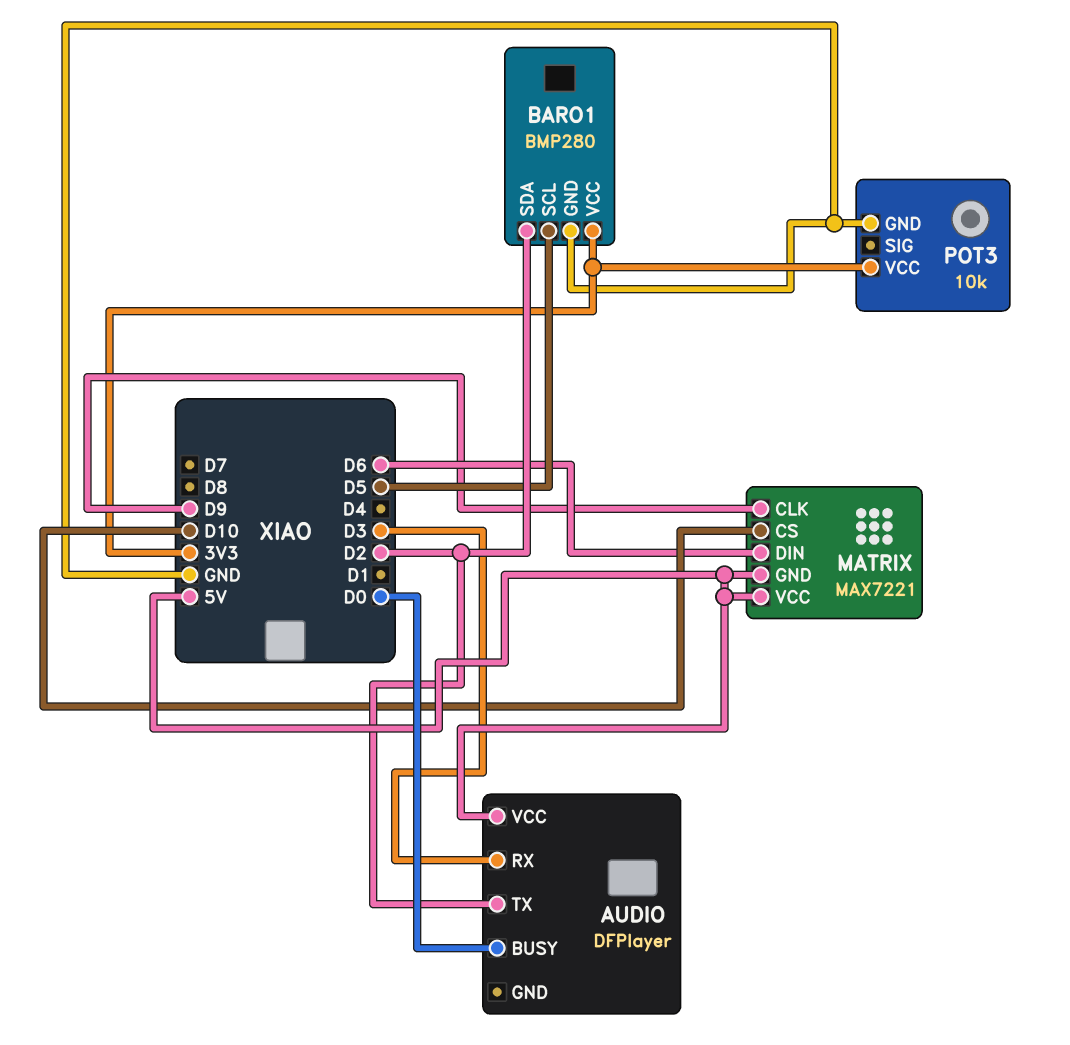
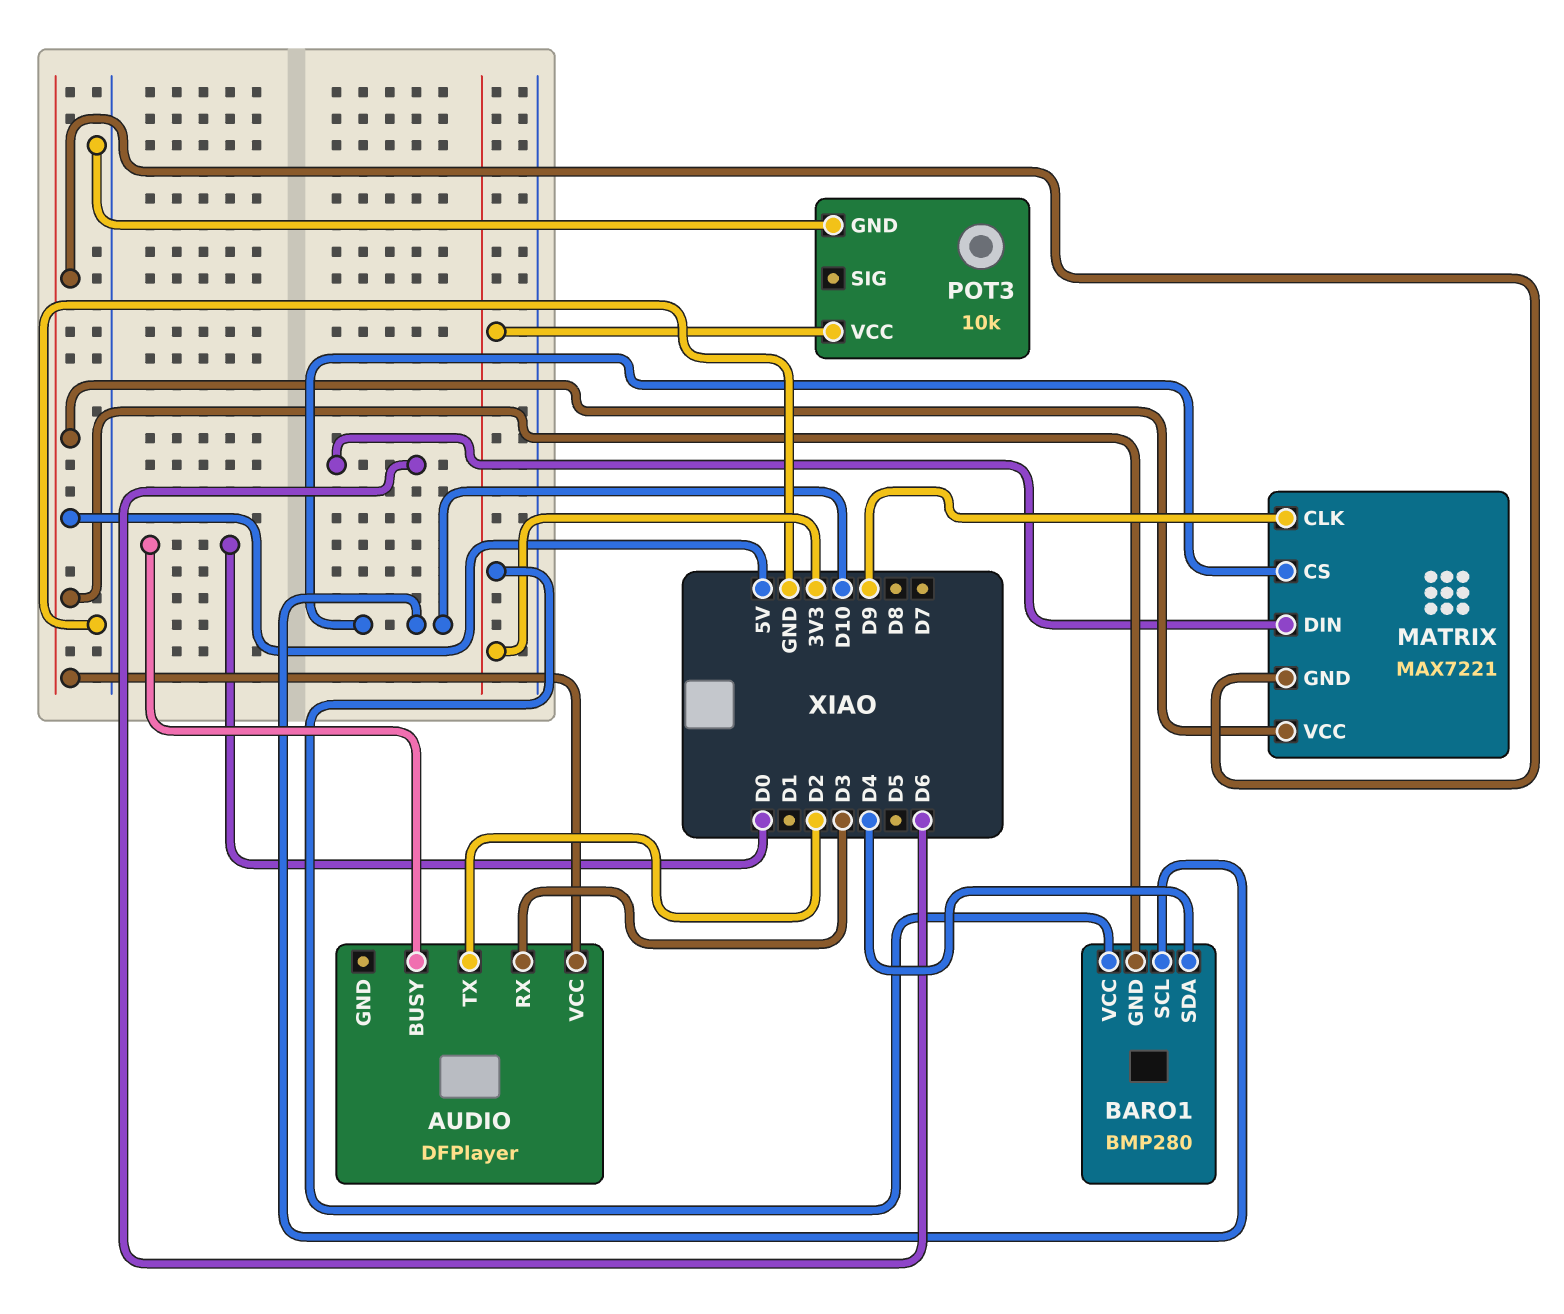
BARO1 pin GND: GND -> 5V
BARO1 pin SCL: D5 -> D10
BARO1 pin SDA: D2 -> D4

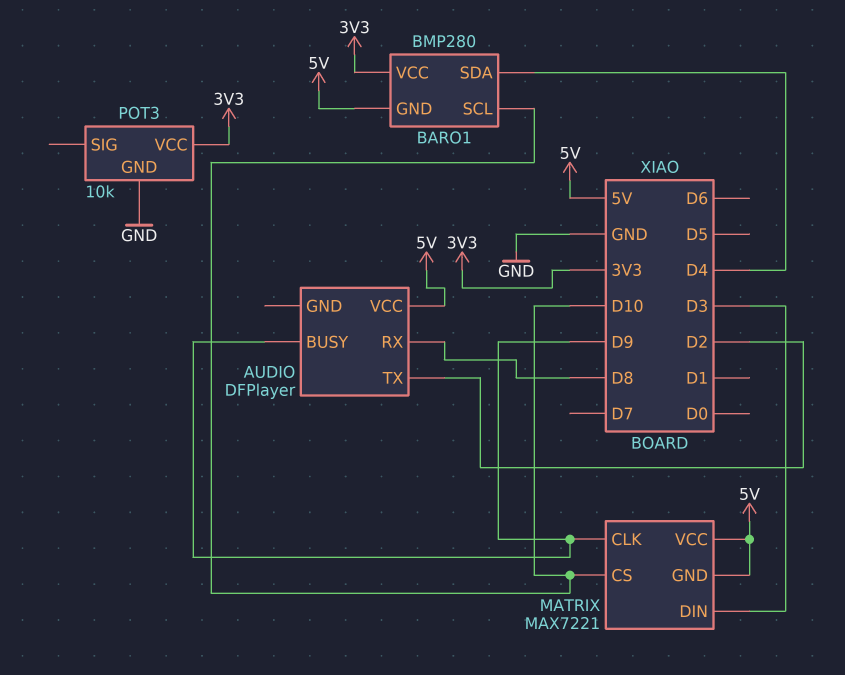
AUDIO pin BUSY: D0 -> D9
AUDIO pin RX: D3 -> D8
MATRIX pin DIN: D6 -> D3

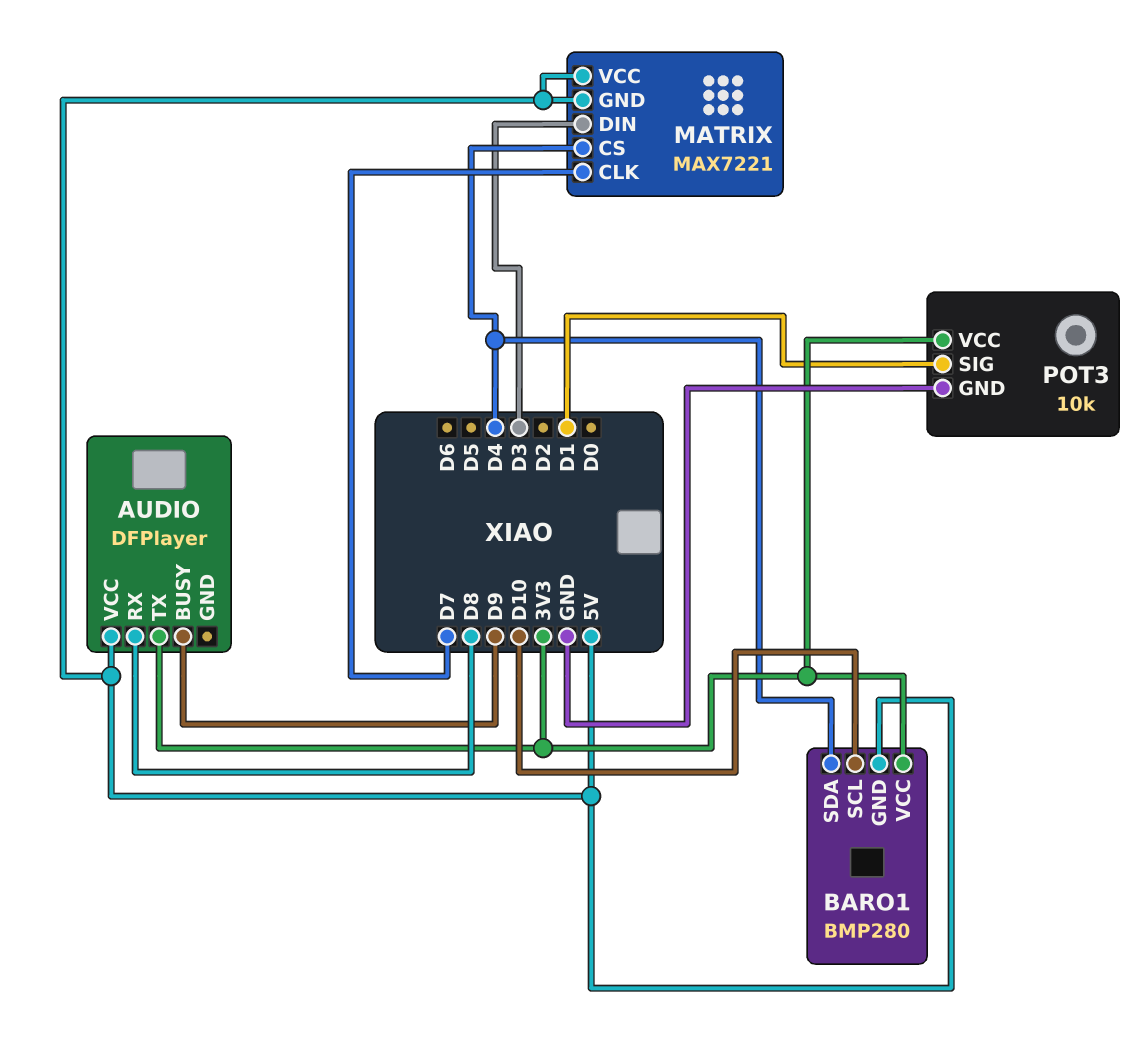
AUDIO pin TX: D2 -> 3V3
MATRIX pin CLK: D9 -> D7
MATRIX pin CS: D10 -> D4
POT3 pin SIG: none -> D1

